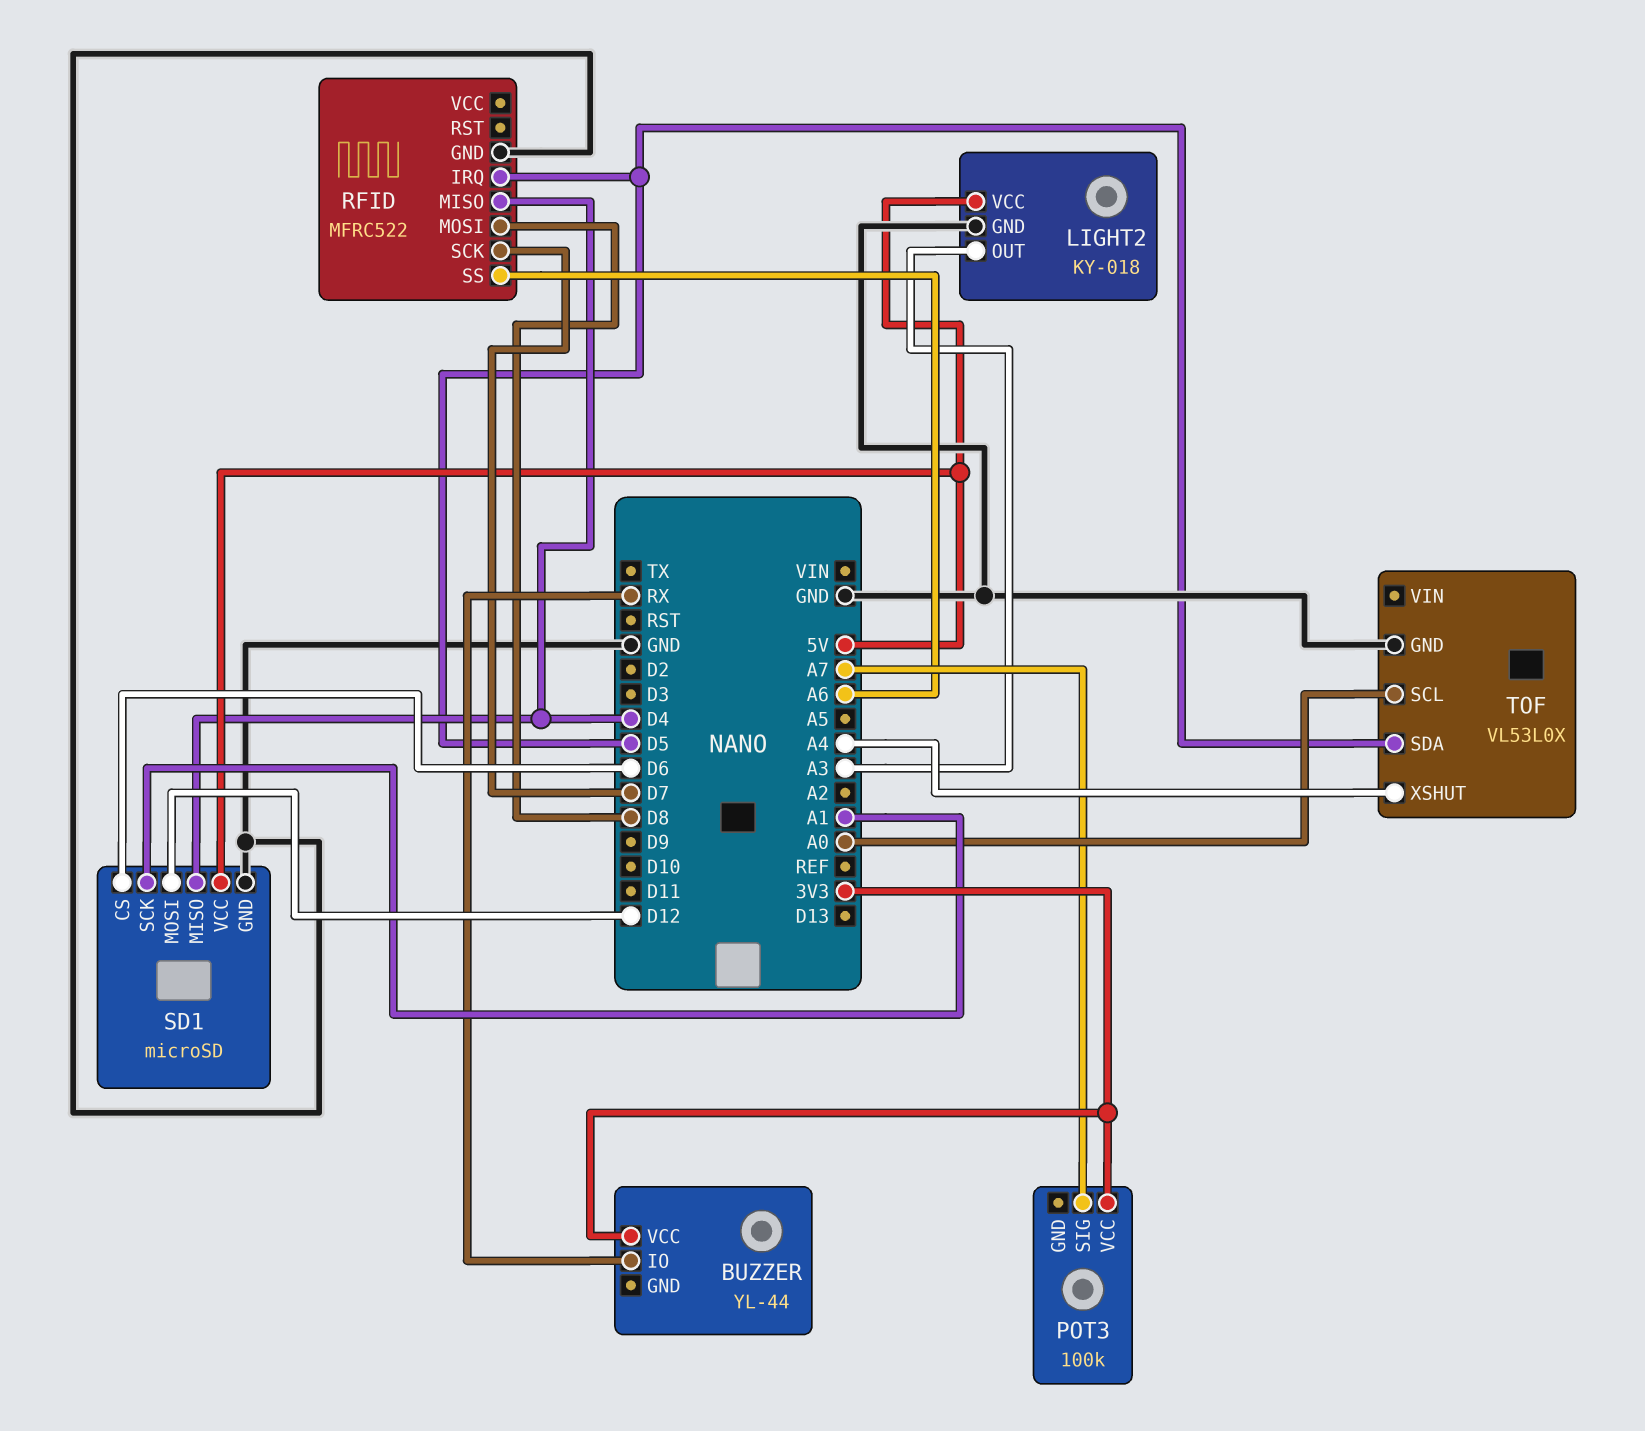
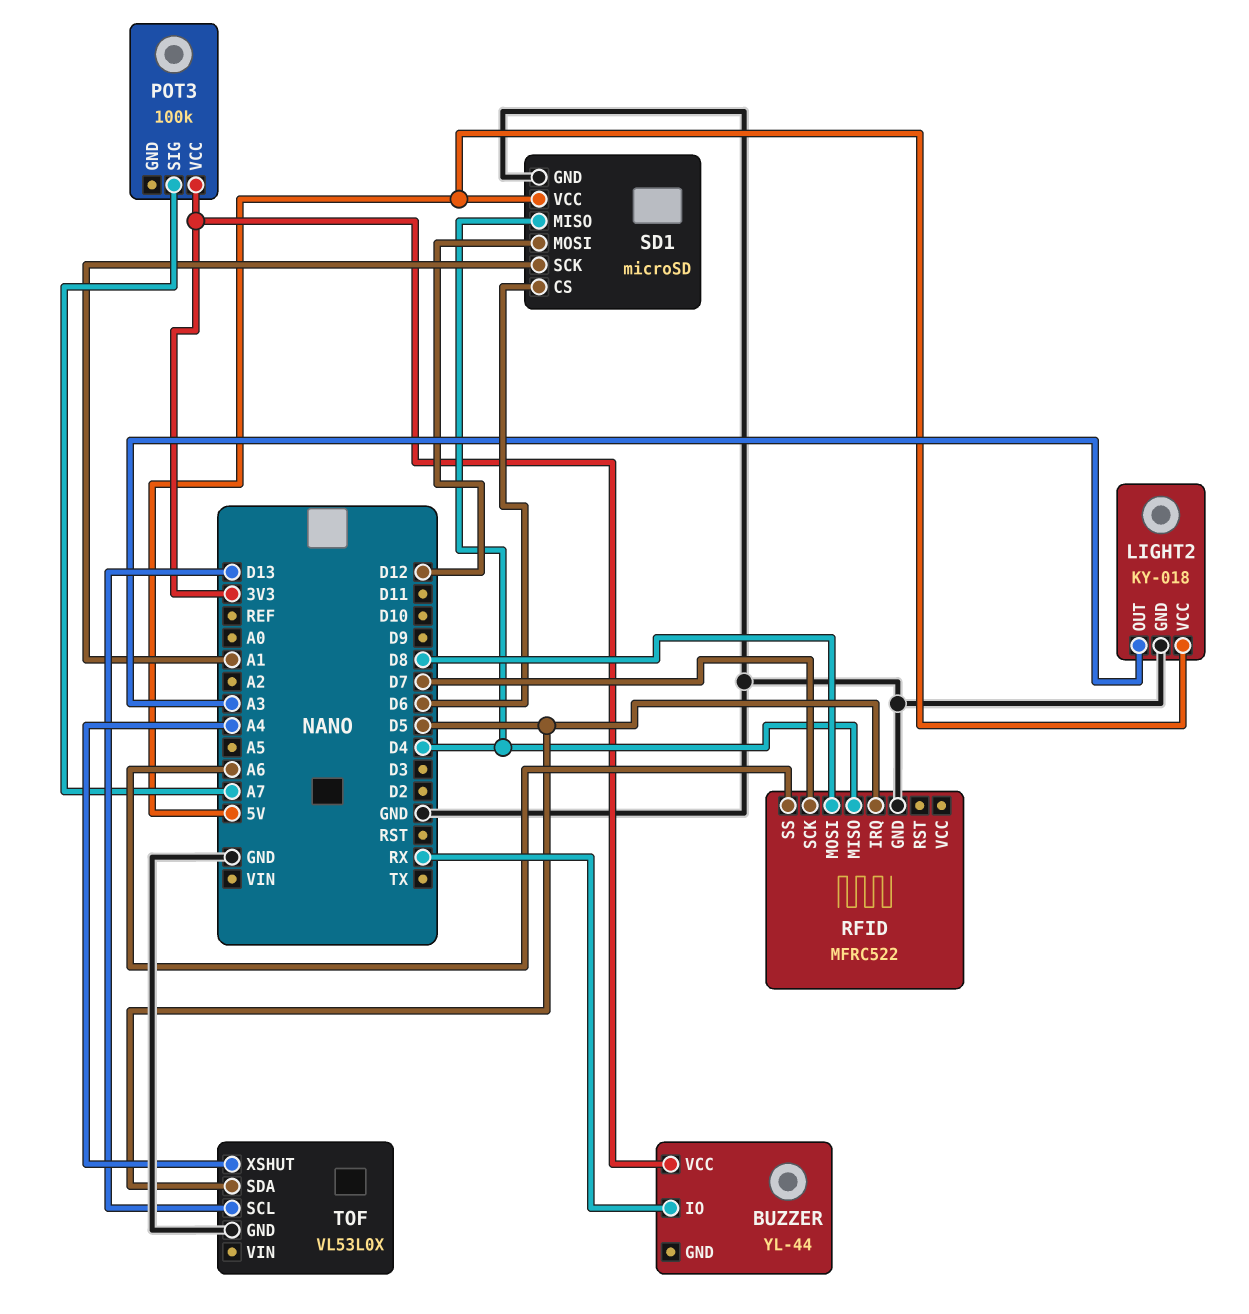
TOF pin SCL: A0 -> D13

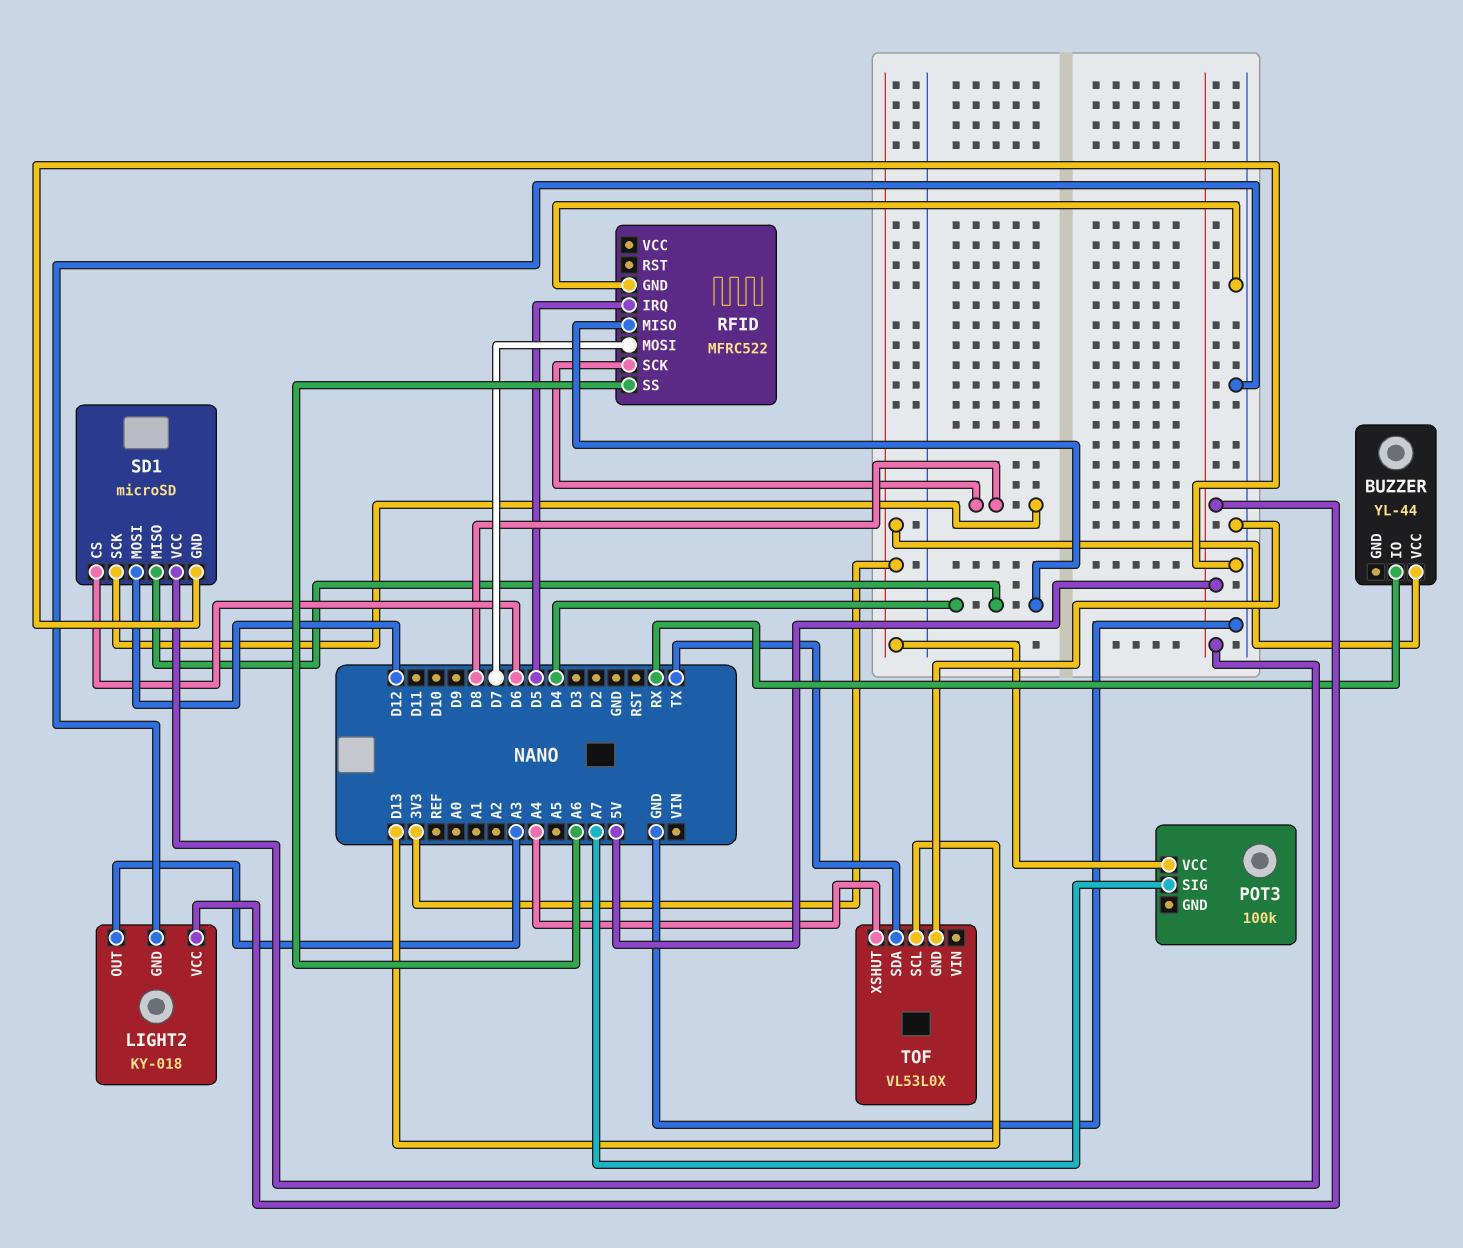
RFID pin MOSI: D8 -> D7
RFID pin SCK: D7 -> D8
SD1 pin SCK: A1 -> D8
TOF pin SDA: D5 -> TX

